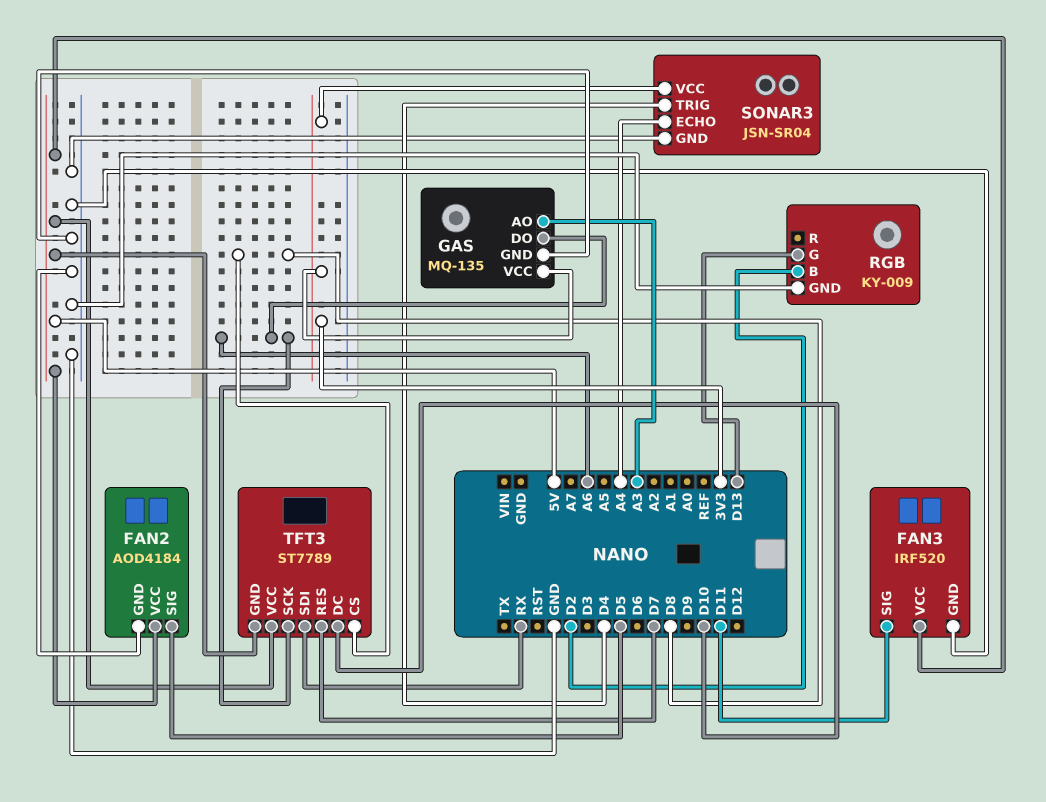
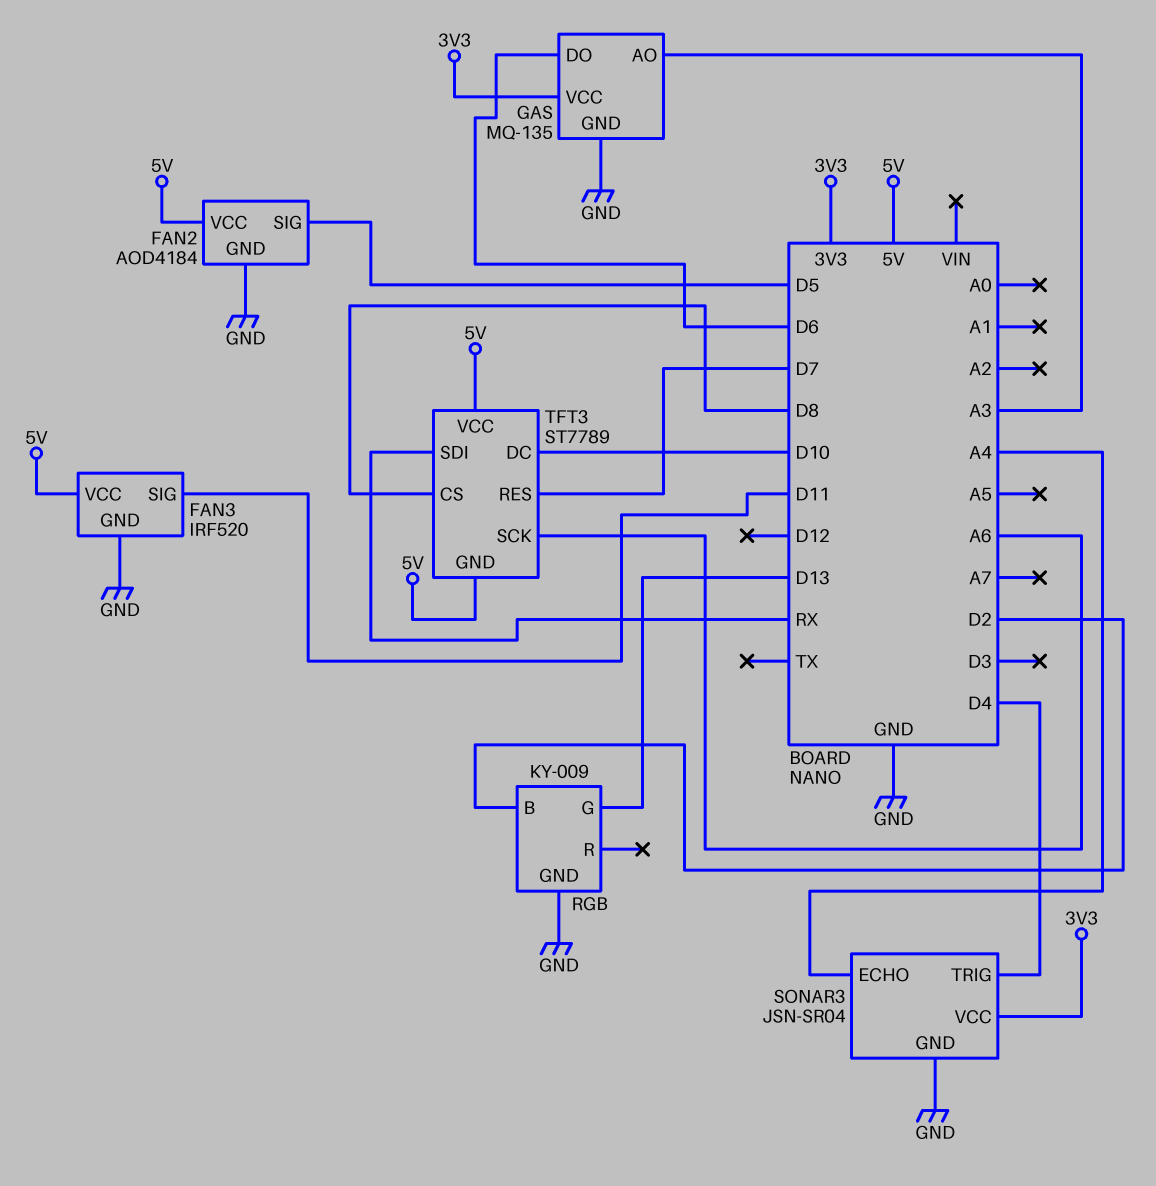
GAS pin DO: A6 -> D6

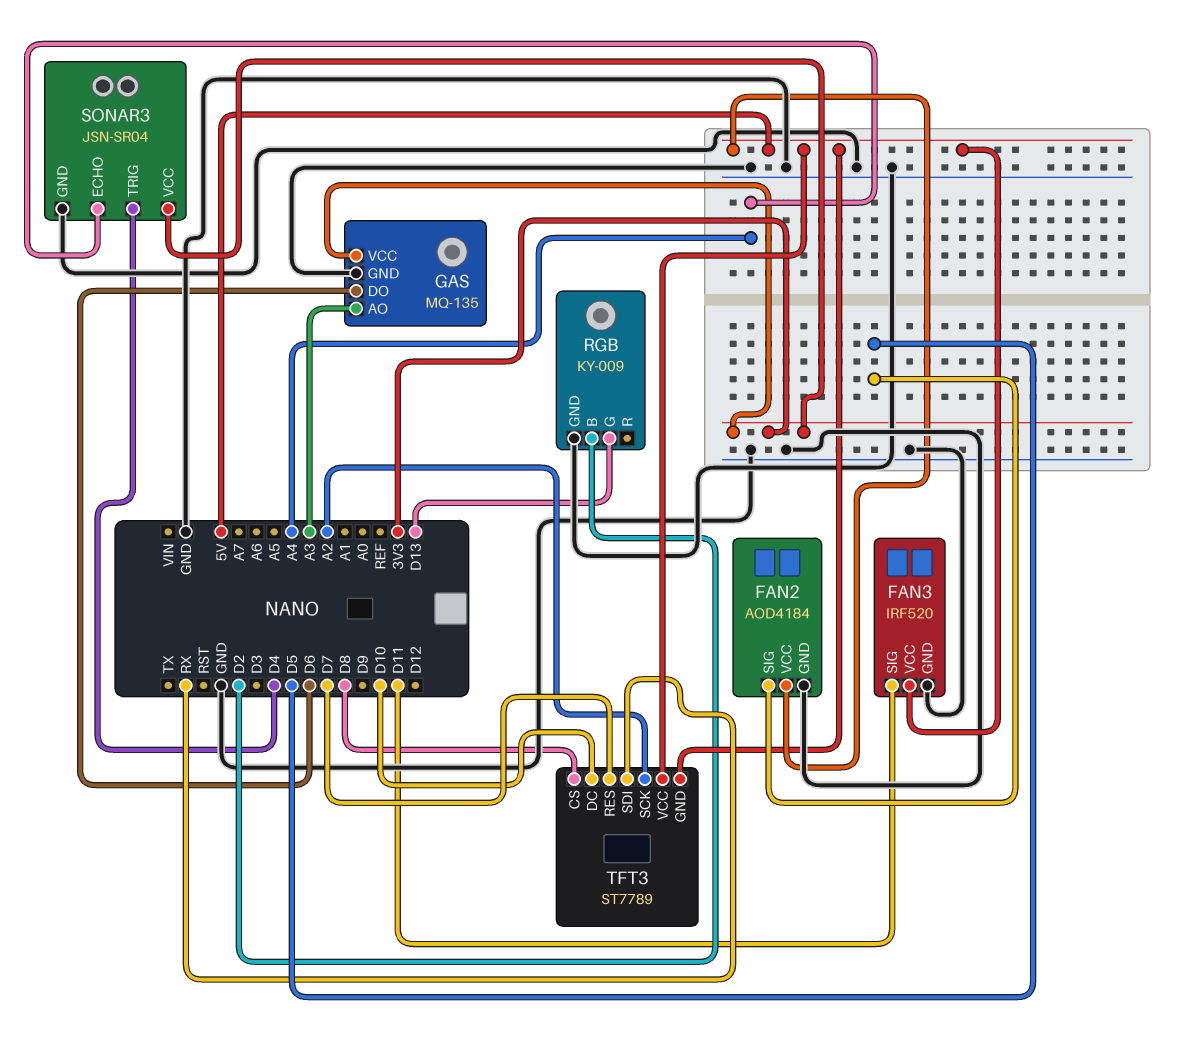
TFT3 pin SCK: A6 -> A2

